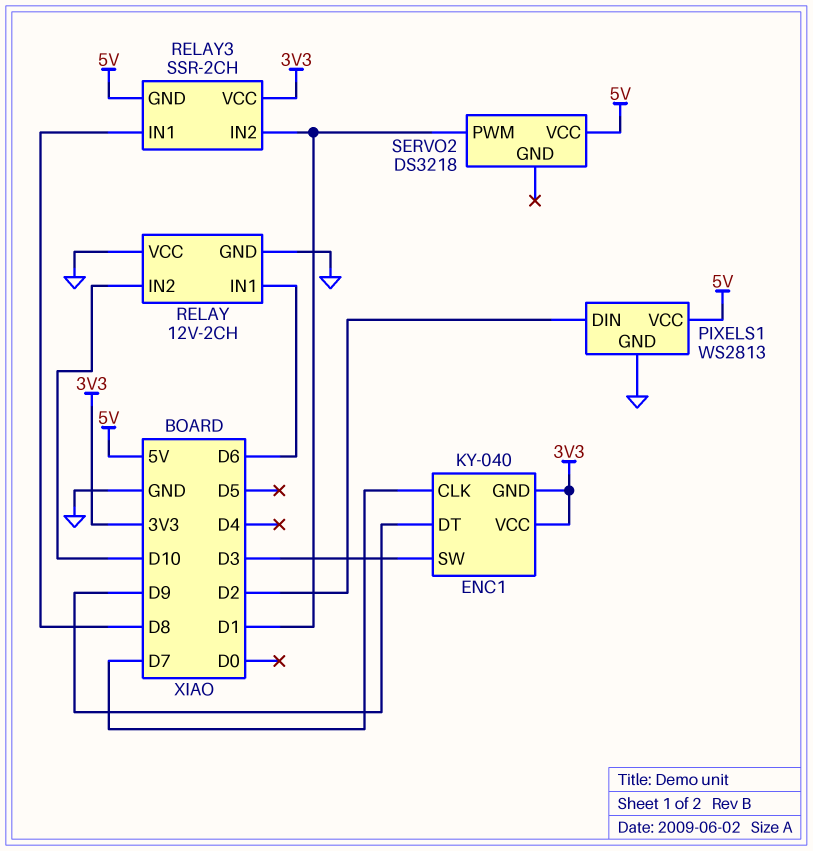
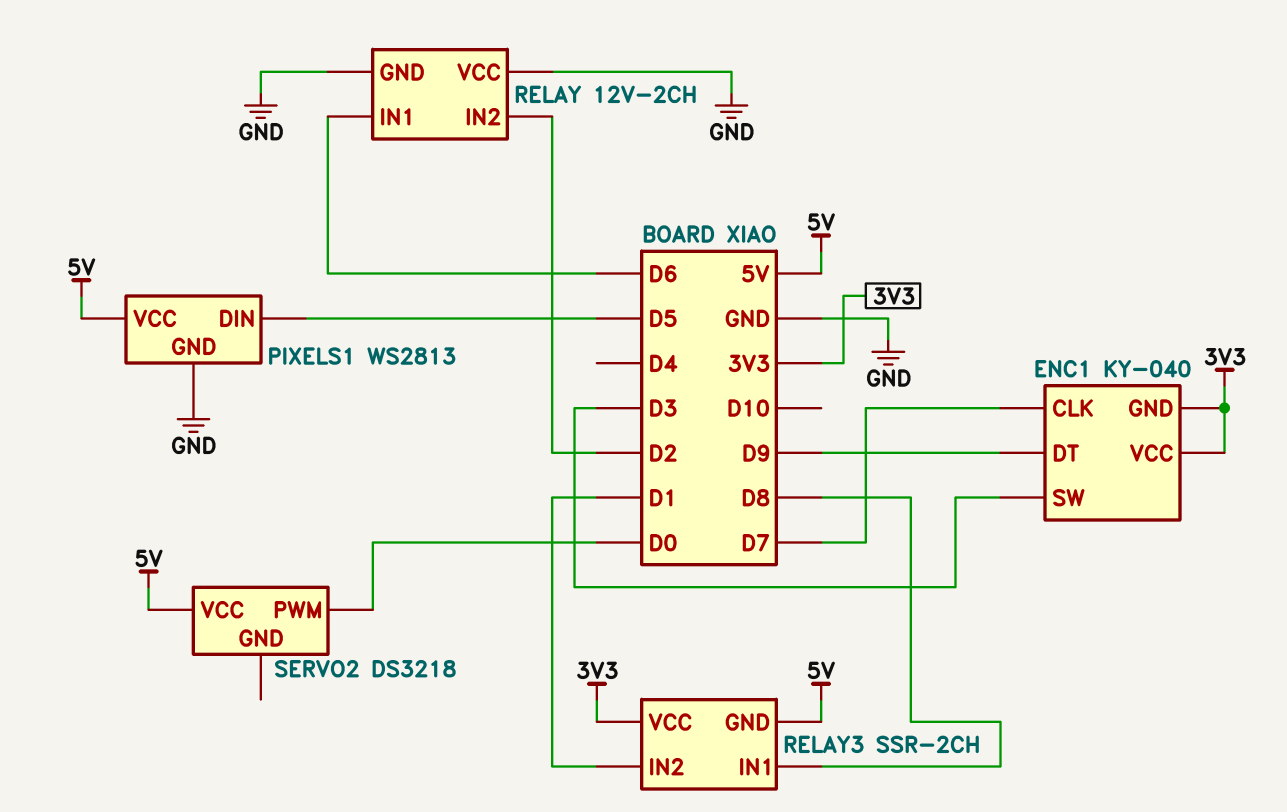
PIXELS1 pin DIN: D2 -> D5
RELAY pin IN2: D10 -> D2
SERVO2 pin PWM: D1 -> D0

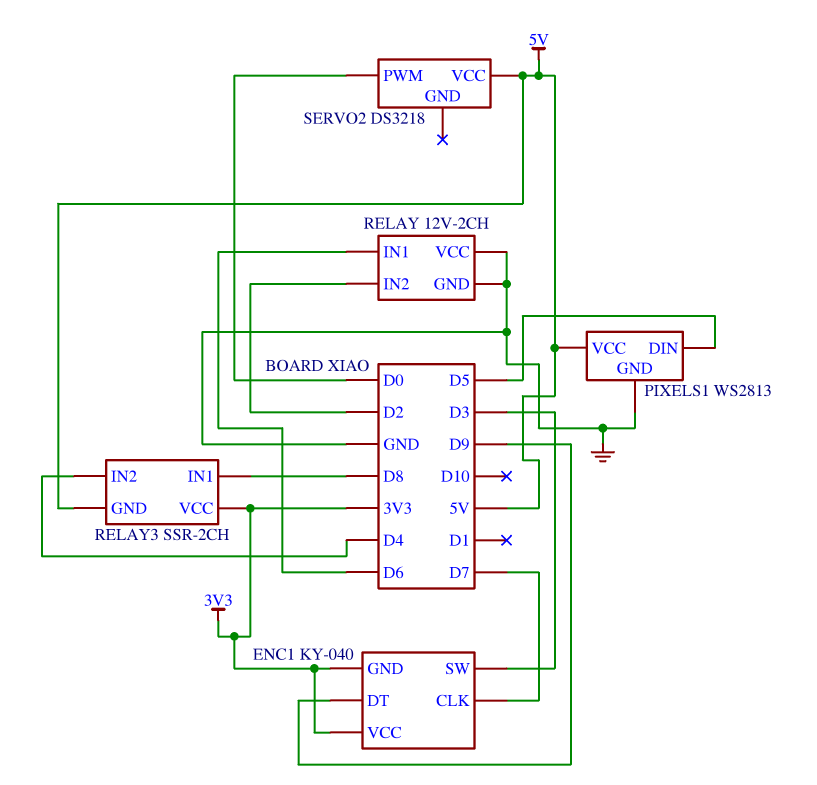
RELAY3 pin IN2: D1 -> D4

